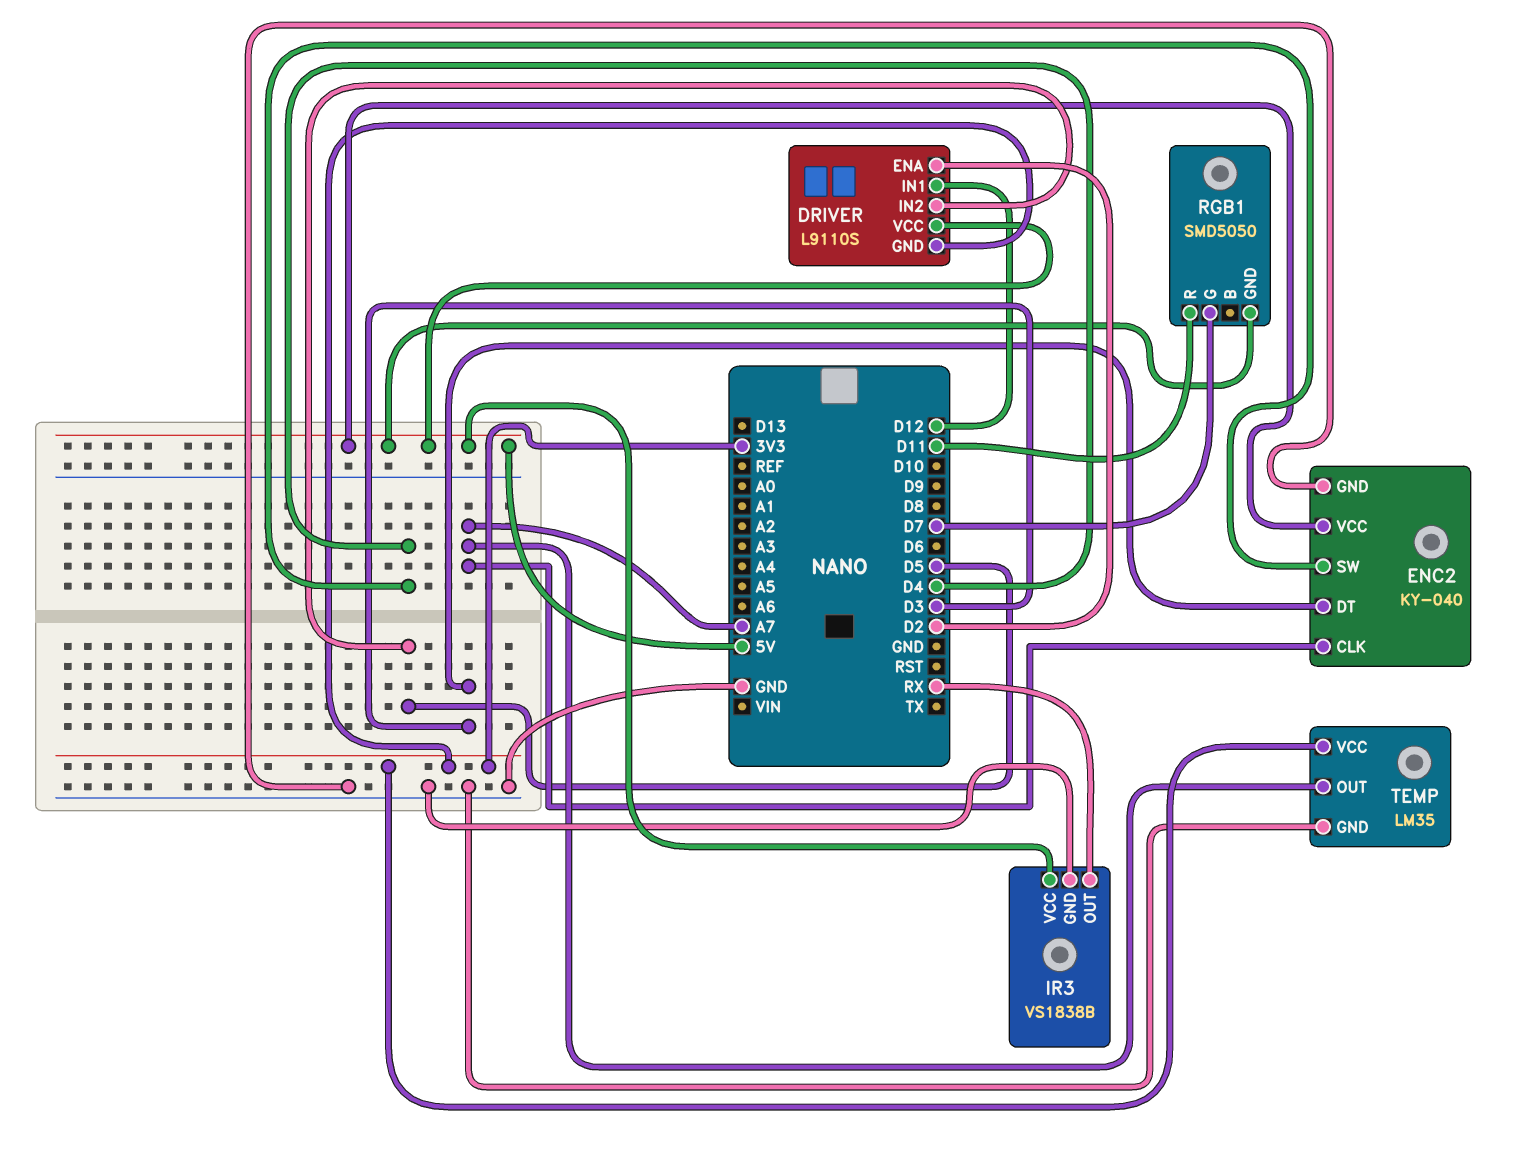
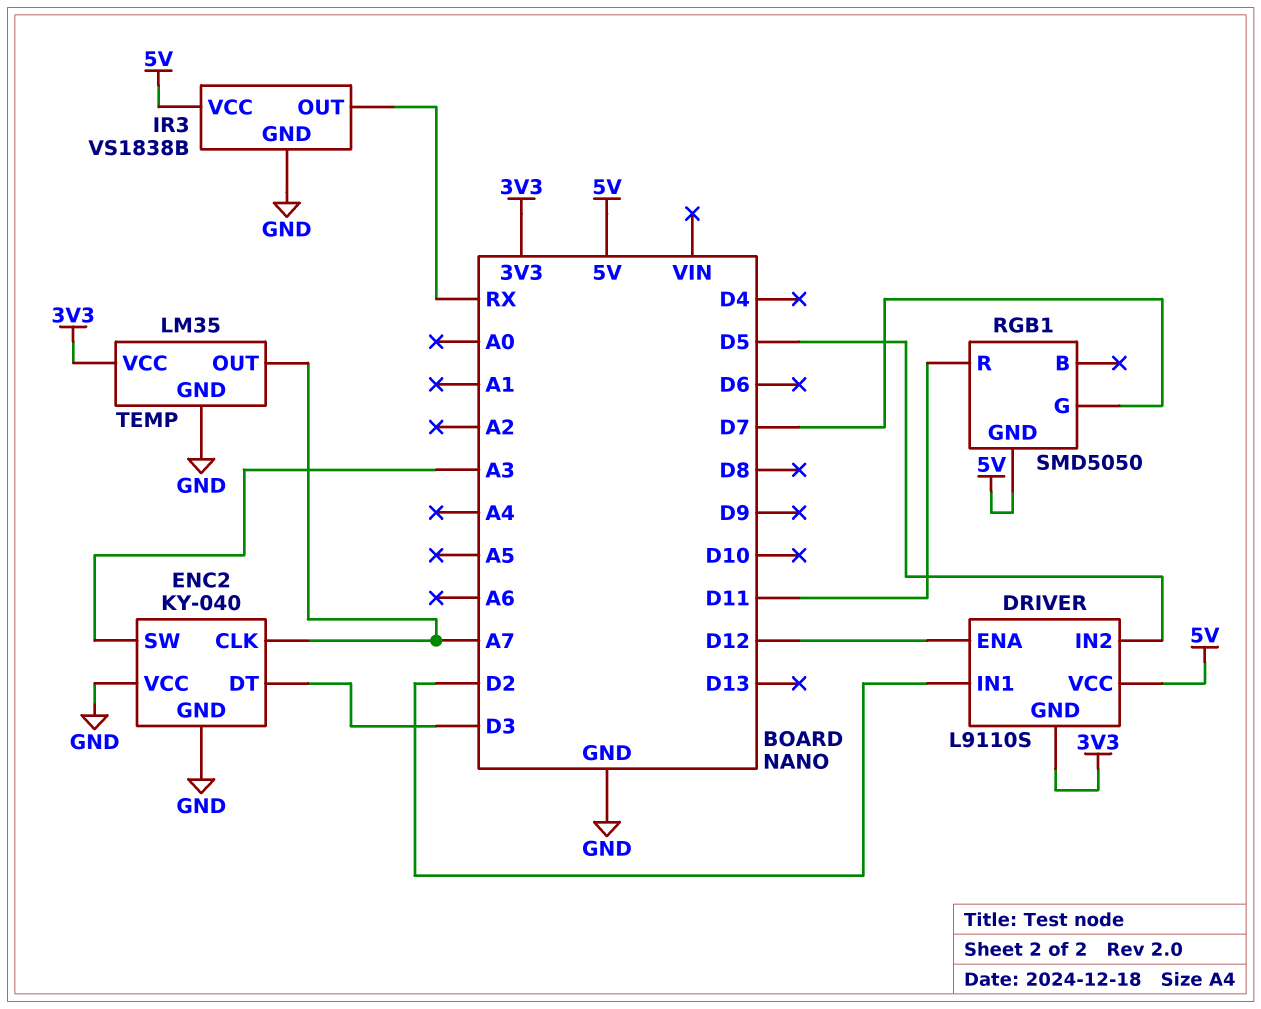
DRIVER pin ENA: D2 -> D12
DRIVER pin IN1: D12 -> D2
ENC2 pin SW: D4 -> A3
ENC2 pin VCC: 5V -> GND

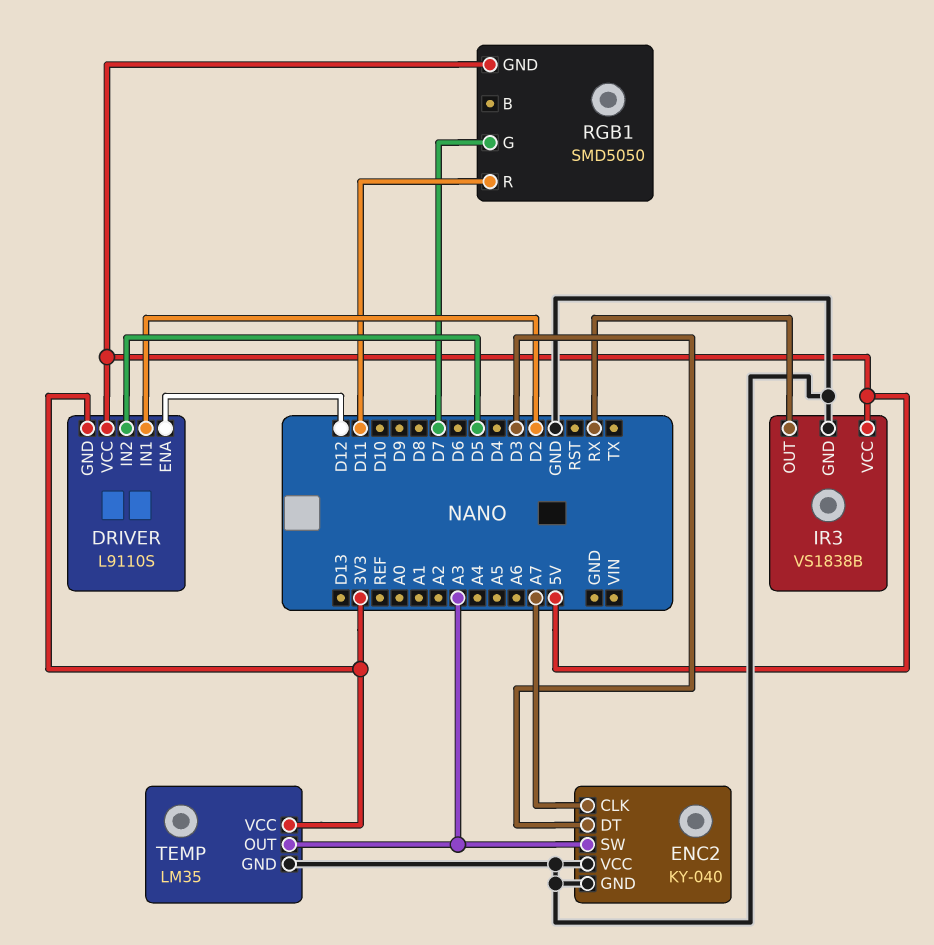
TEMP pin OUT: A7 -> A3

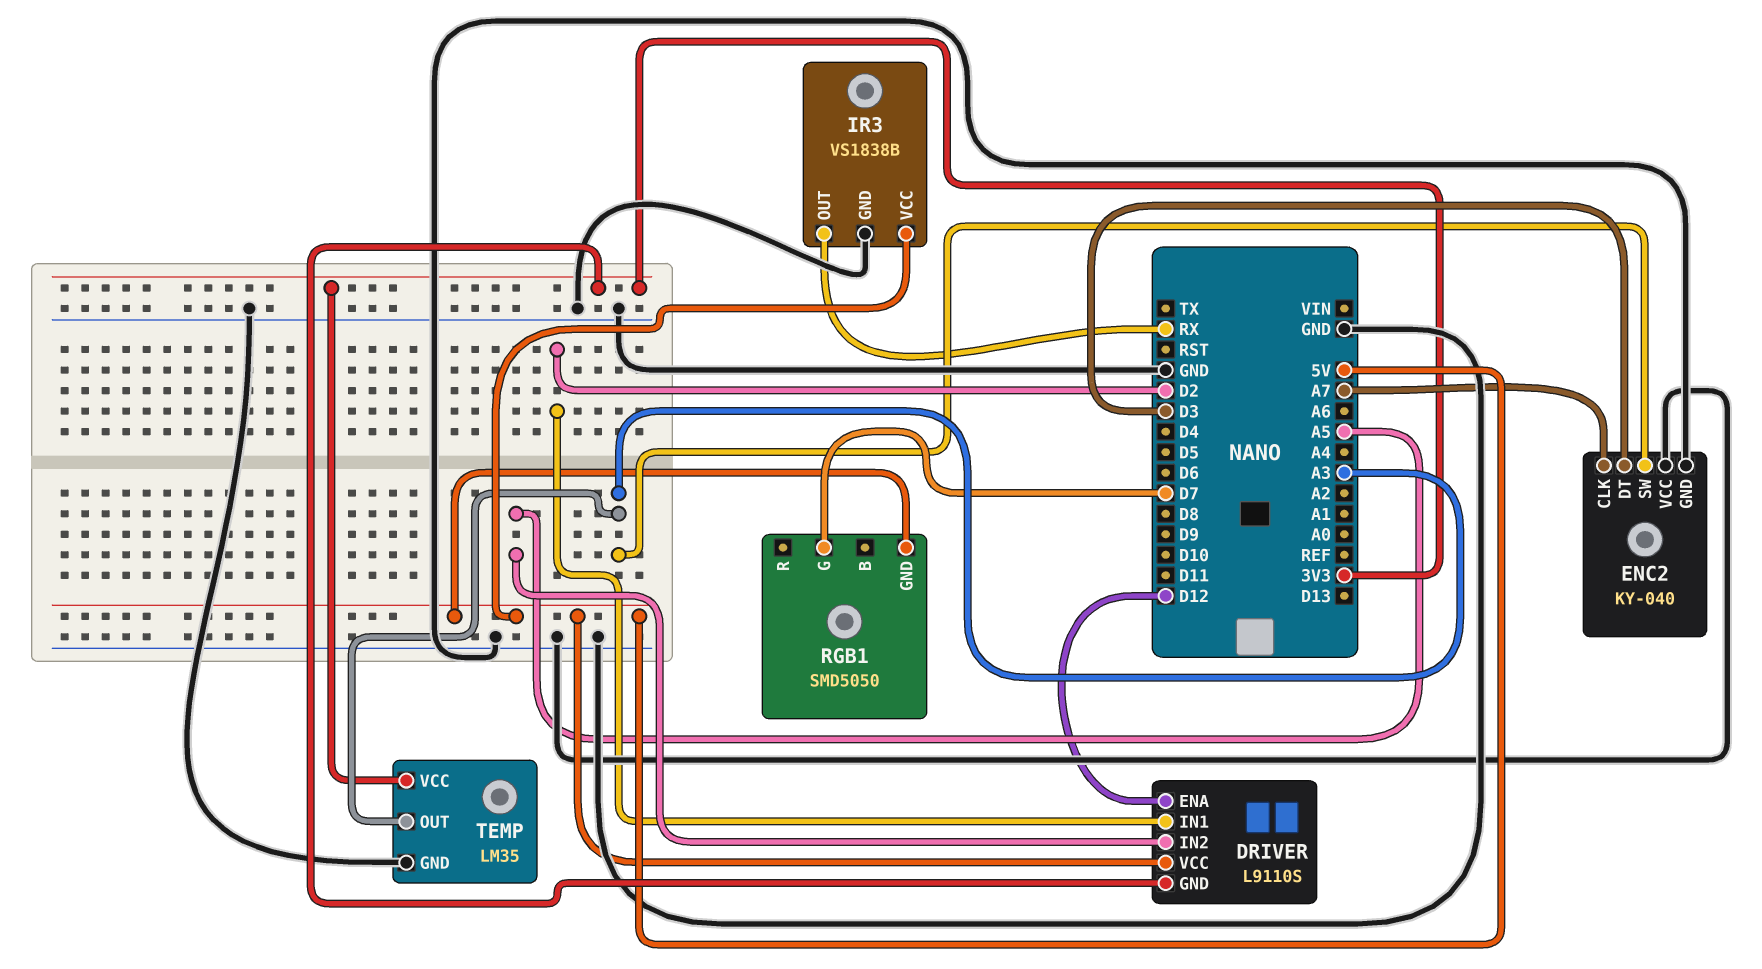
DRIVER pin IN2: D5 -> A5
RGB1 pin R: D11 -> none

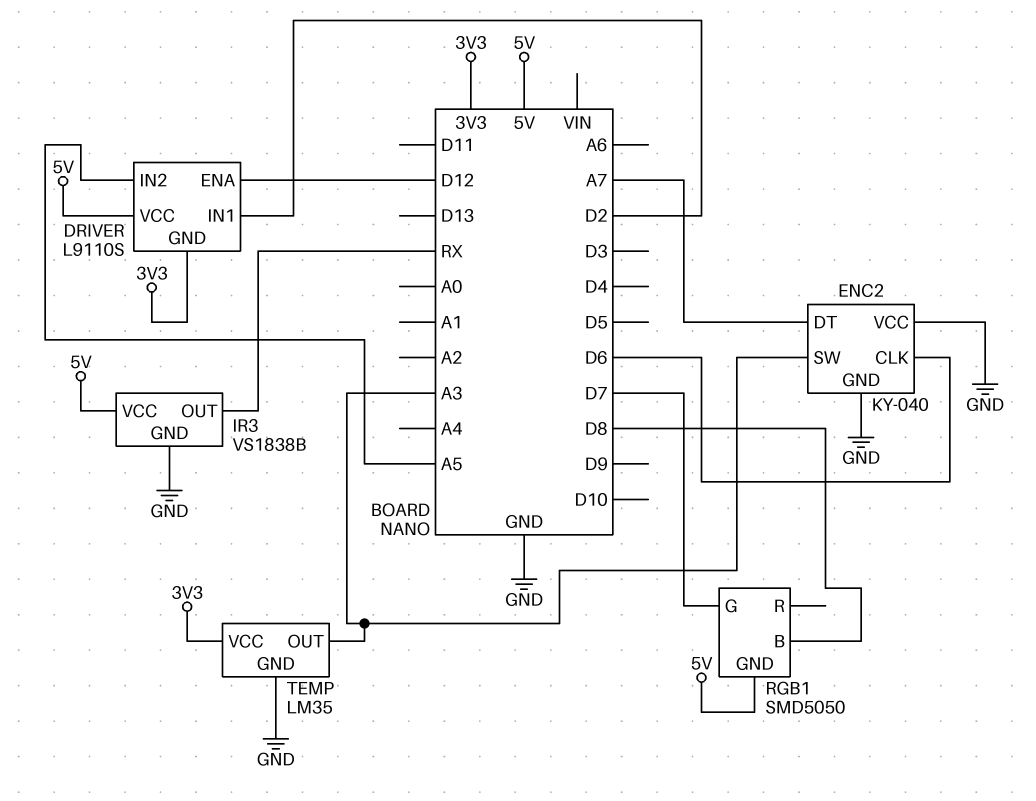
ENC2 pin CLK: A7 -> D6
ENC2 pin DT: D3 -> A7
RGB1 pin B: none -> D8

